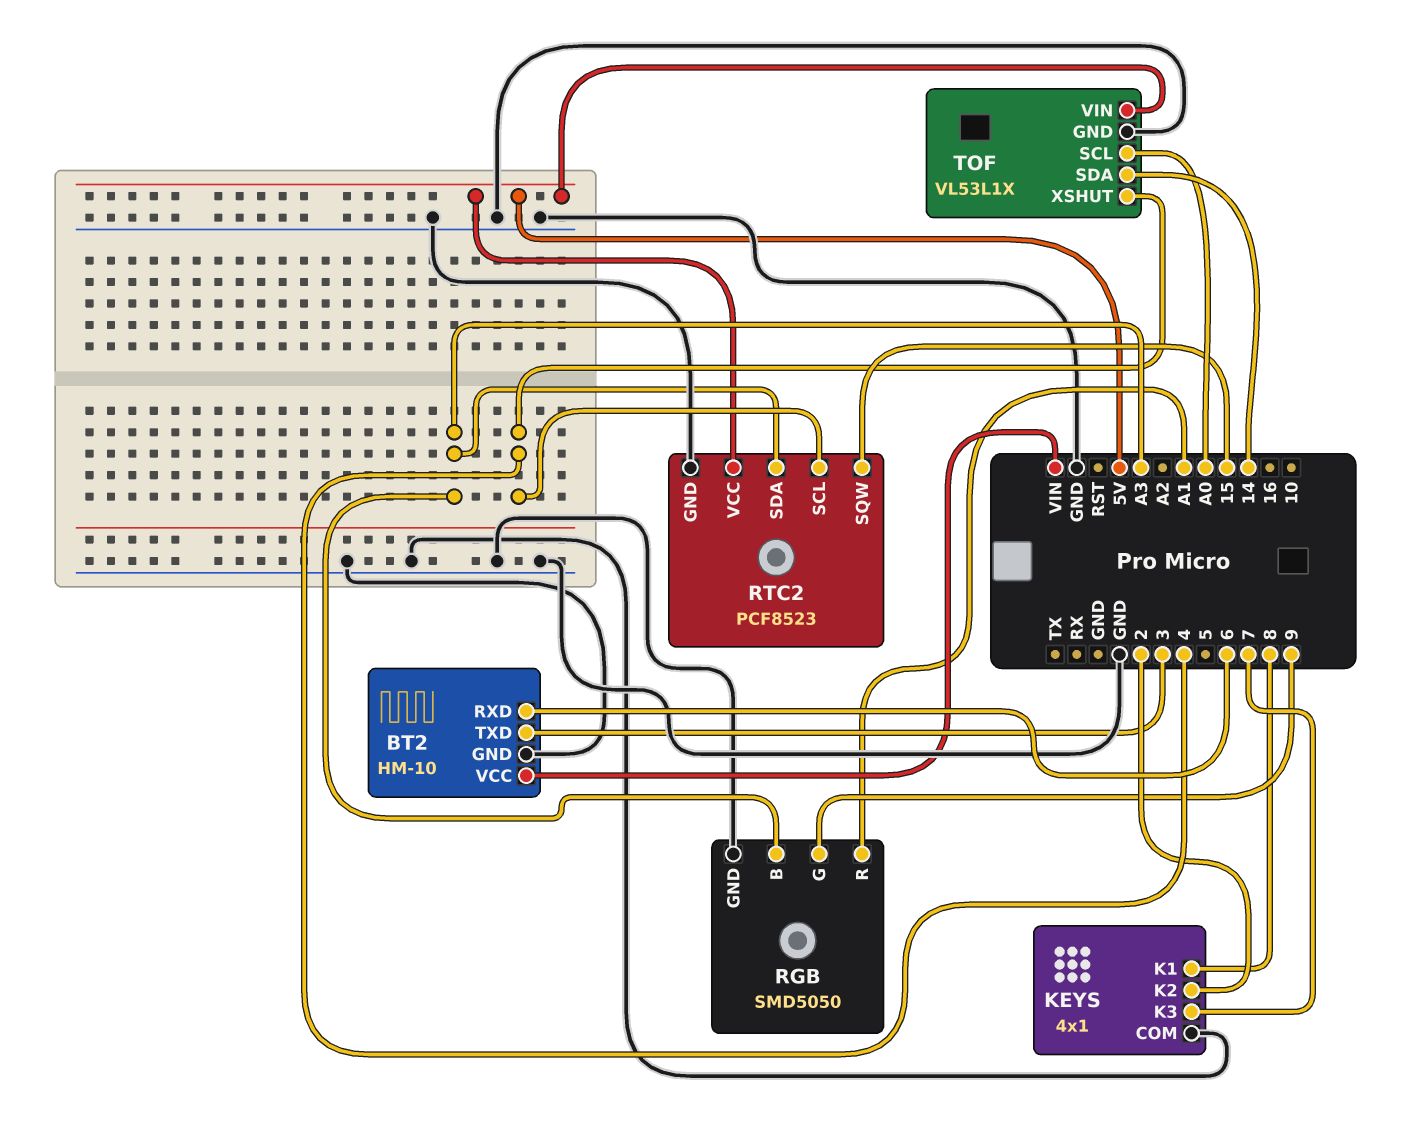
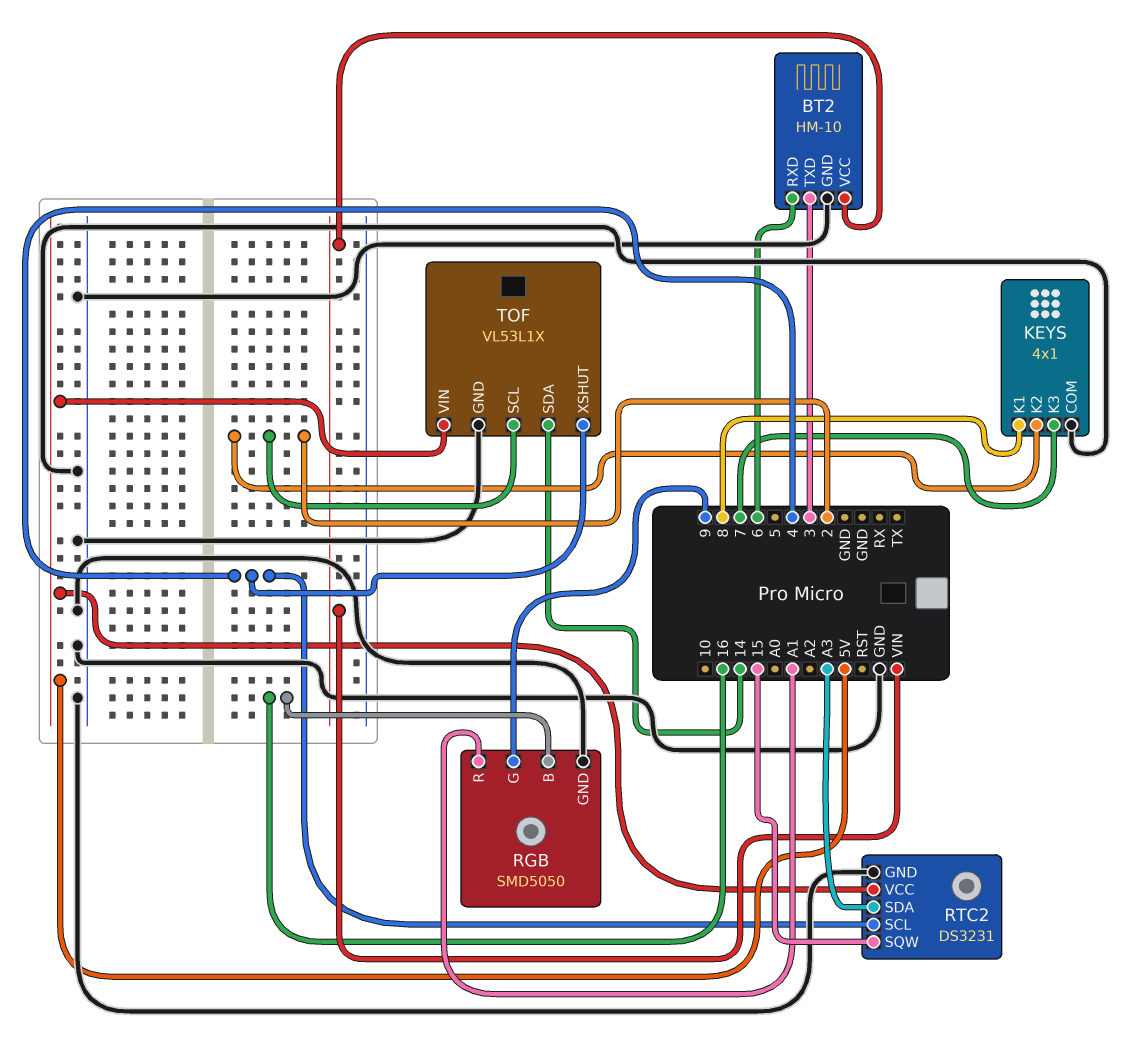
RGB pin B: A3 -> 16
RTC2: PCF8523 -> DS3231
TOF pin SCL: A0 -> 2

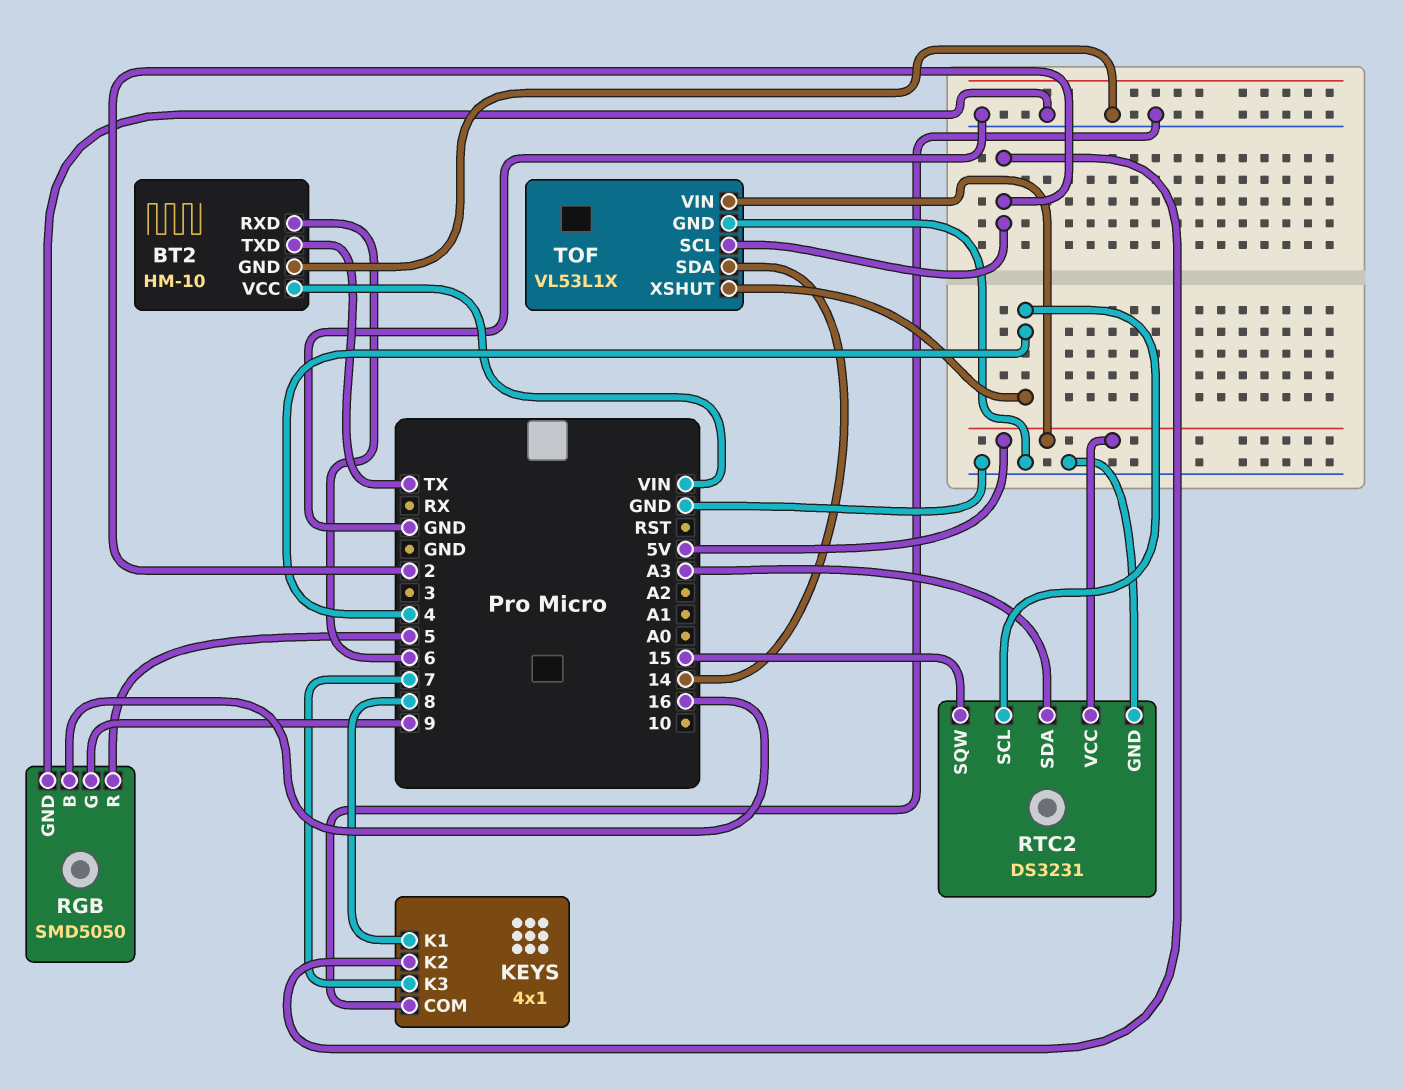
BT2 pin TXD: 3 -> TX
RGB pin R: A1 -> 5

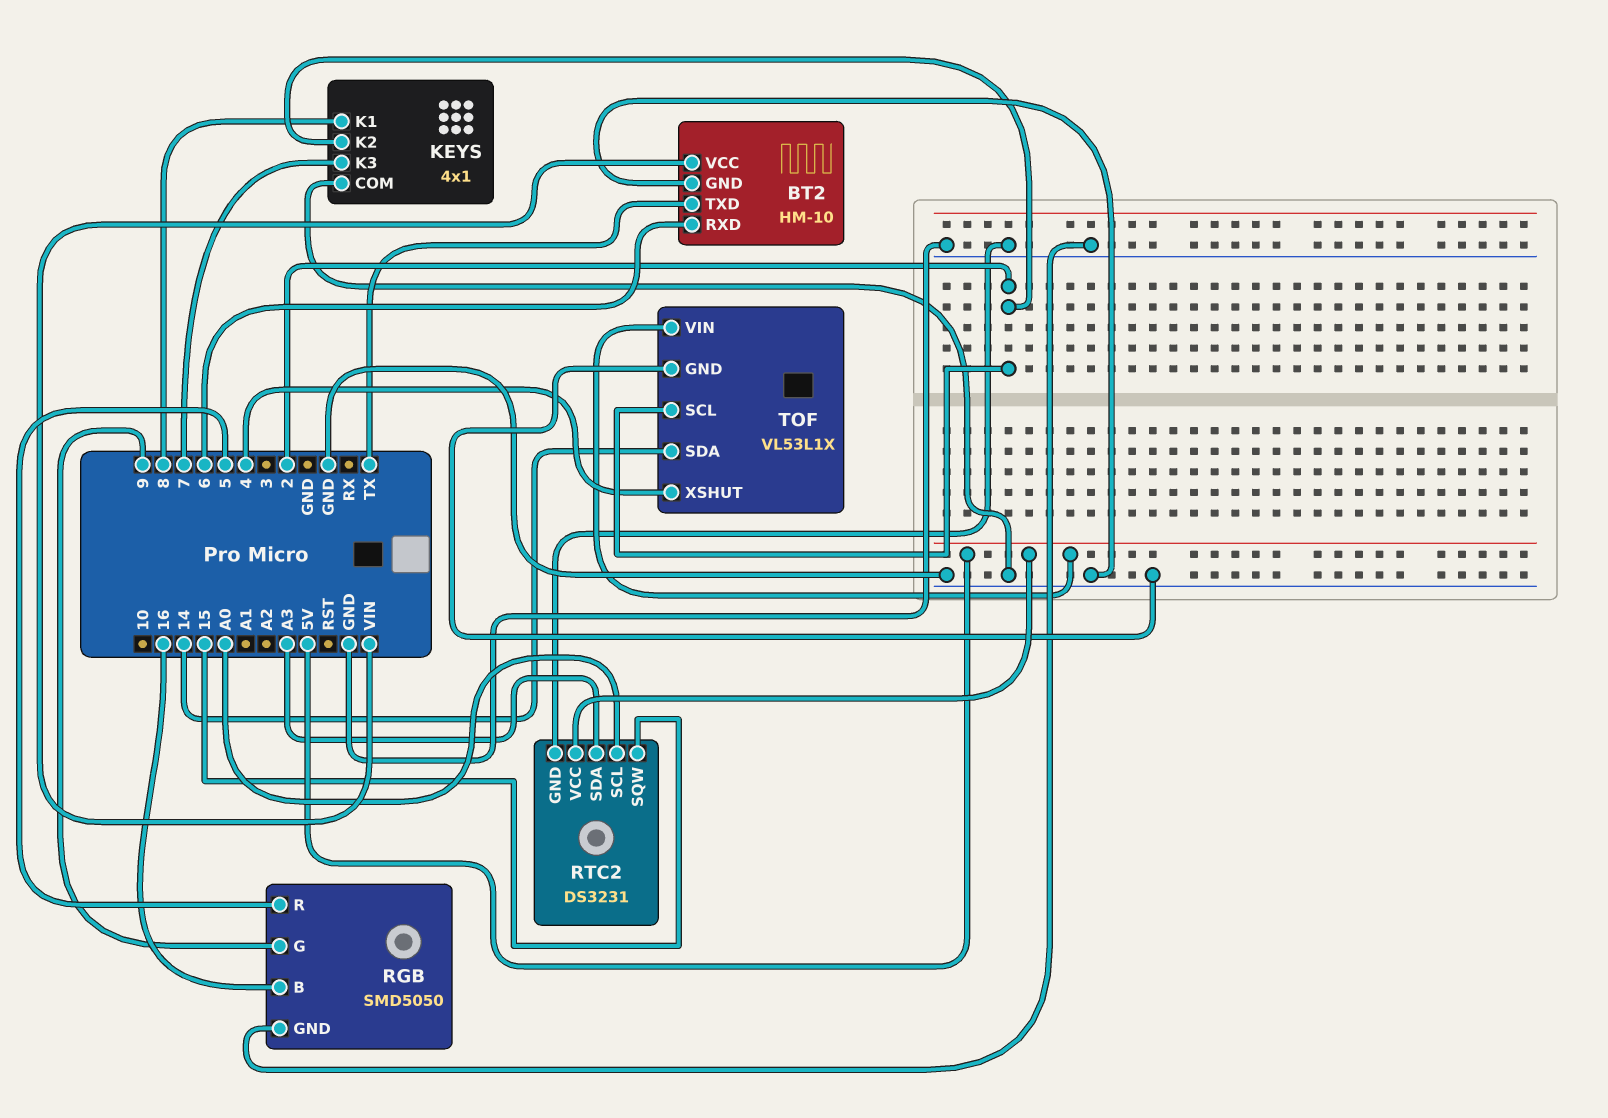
RTC2 pin SCL: 4 -> A0

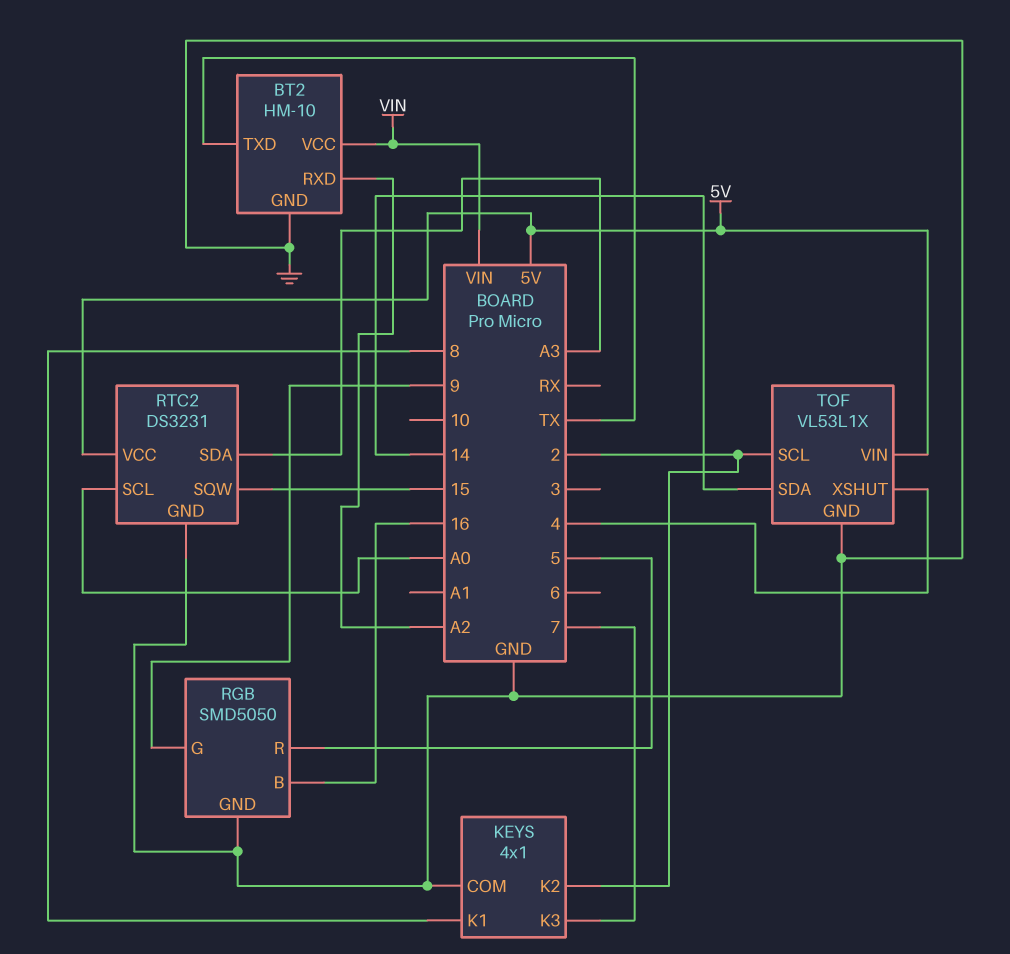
BT2 pin RXD: 6 -> A2

